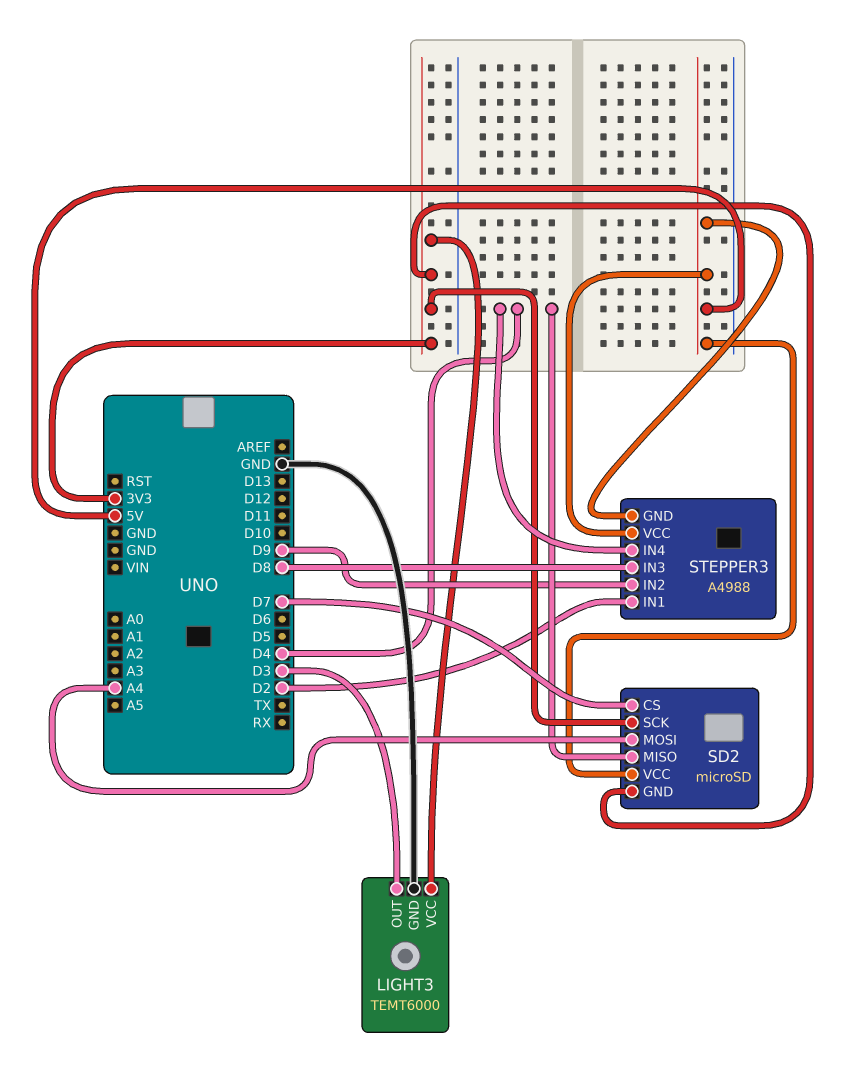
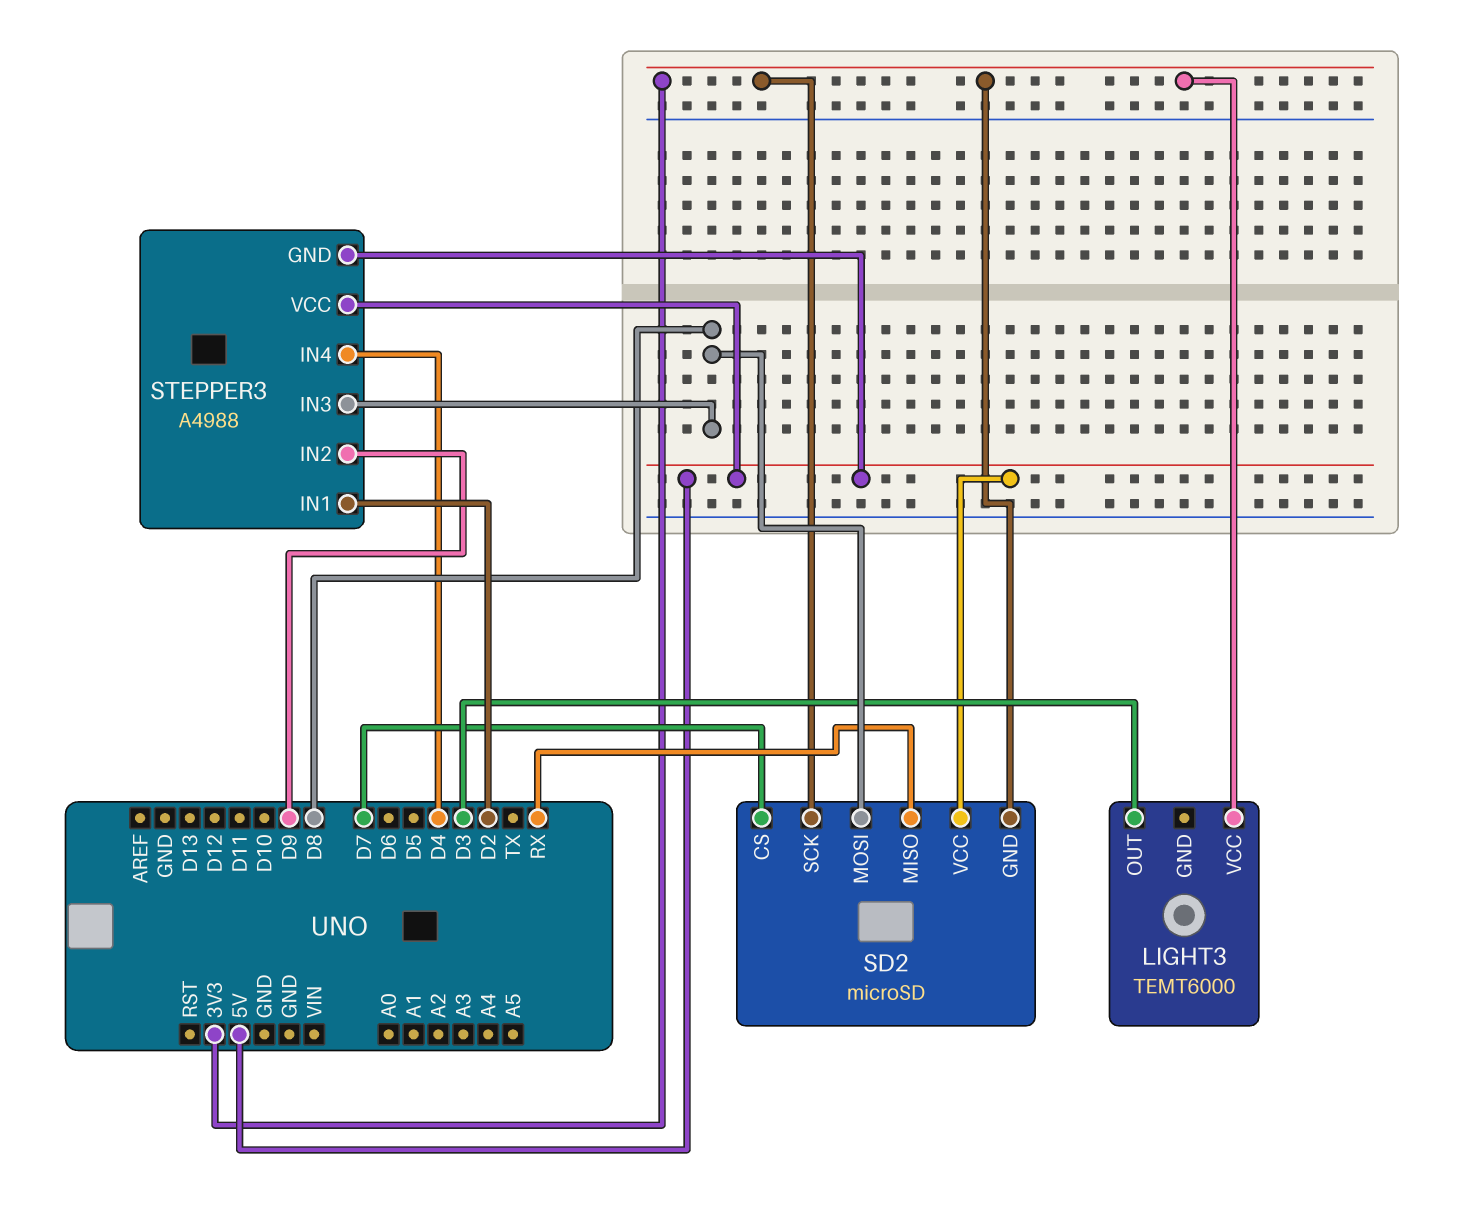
LIGHT3 pin GND: GND -> none
SD2 pin MISO: D4 -> RX
SD2 pin MOSI: A4 -> D8

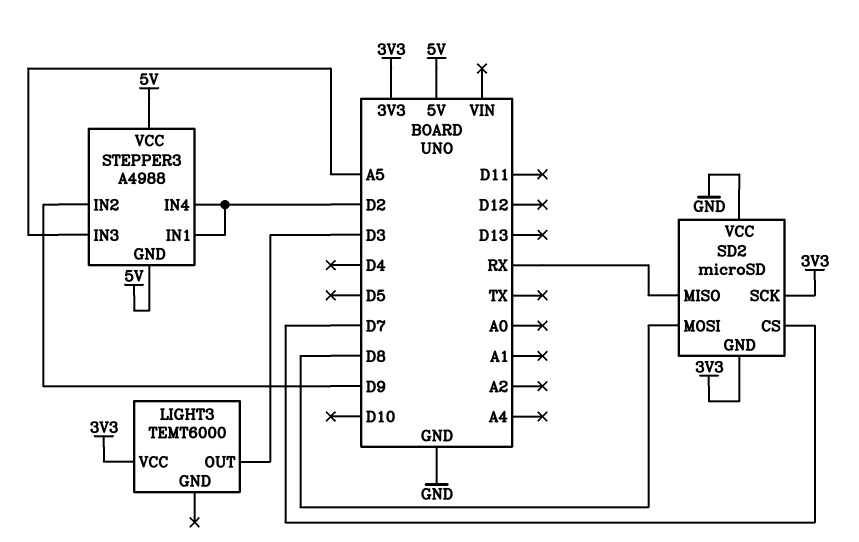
SD2 pin VCC: 5V -> GND
STEPPER3 pin IN3: D8 -> A5
STEPPER3 pin IN4: D4 -> D2

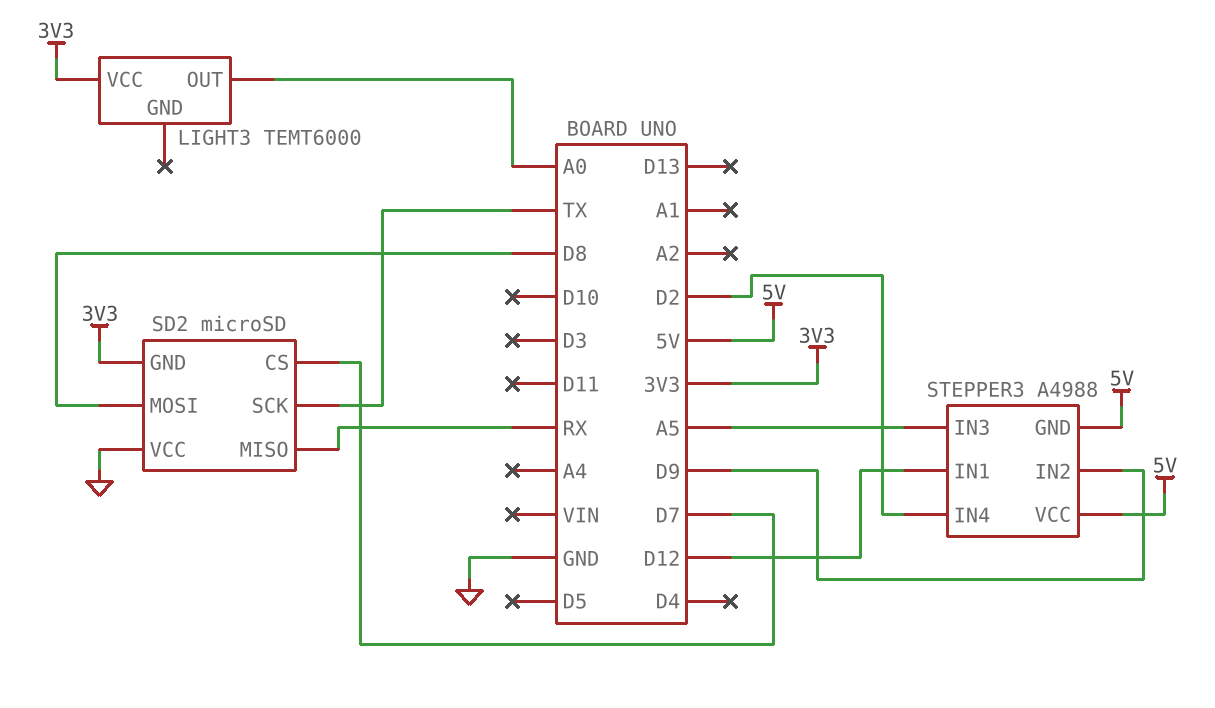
LIGHT3 pin OUT: D3 -> A0
SD2 pin SCK: 3V3 -> TX
STEPPER3 pin IN1: D2 -> D12

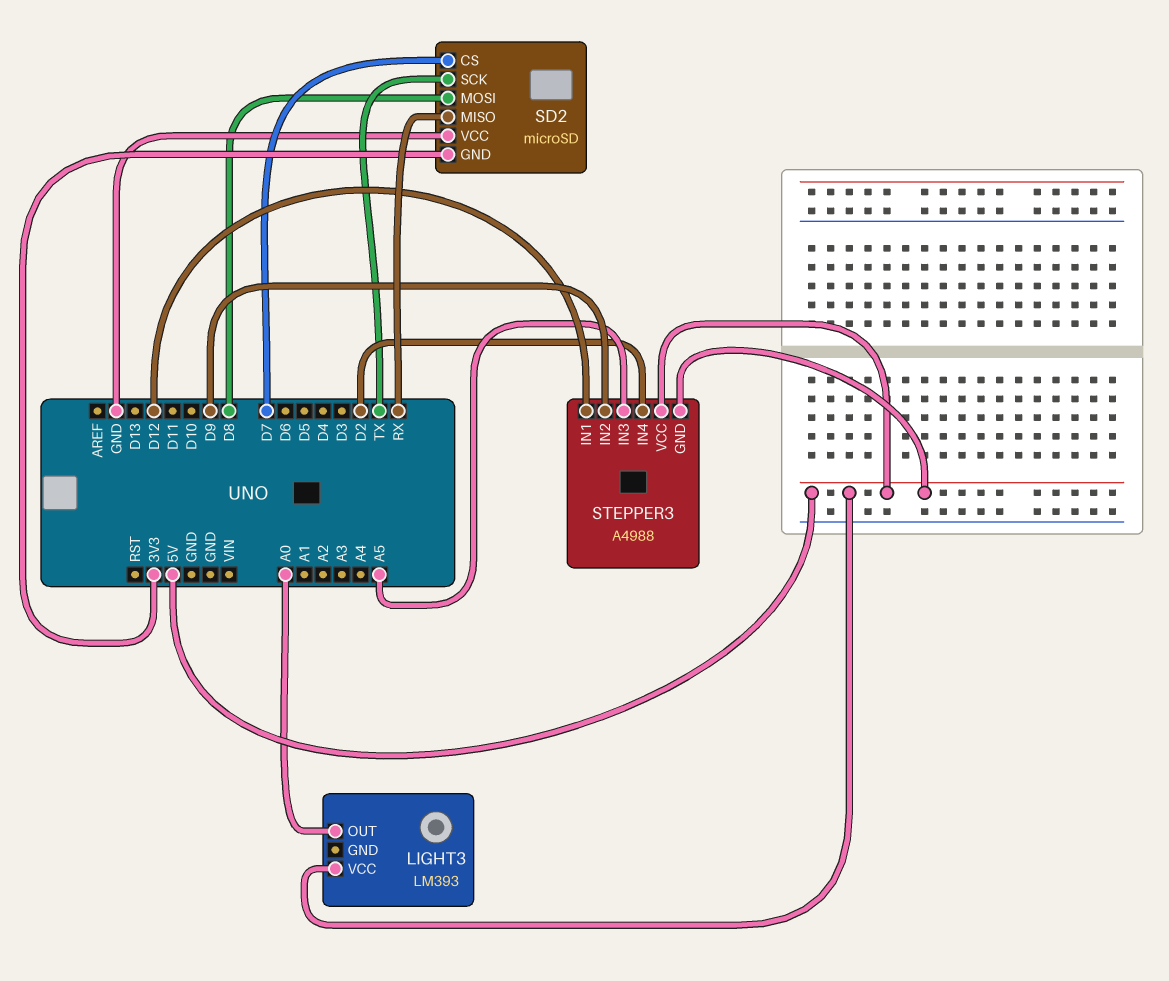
LIGHT3: TEMT6000 -> LM393
LIGHT3 pin VCC: 3V3 -> 5V

